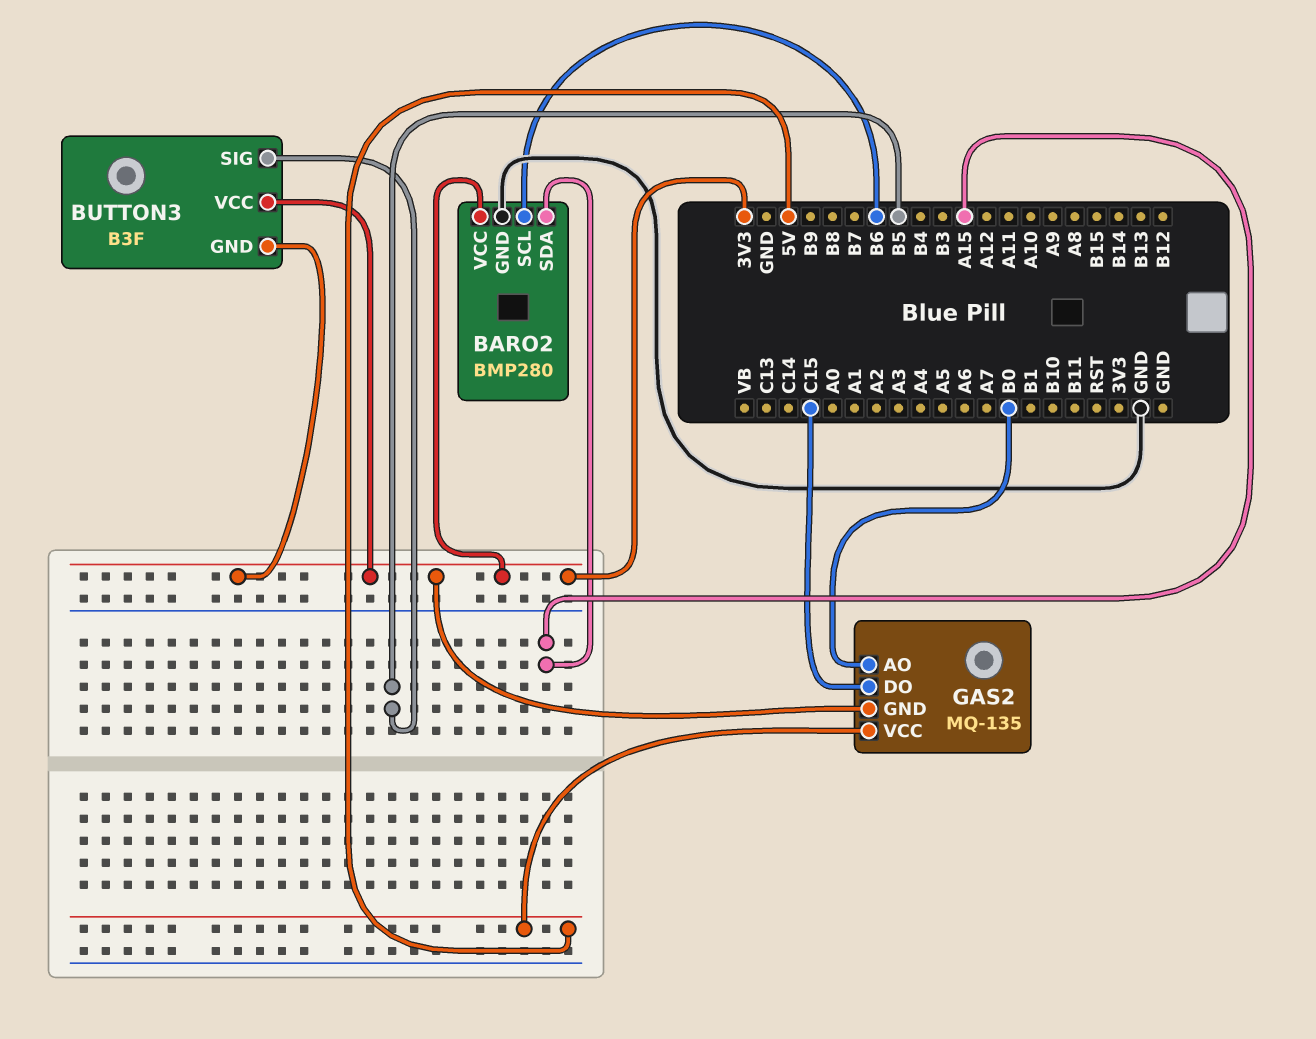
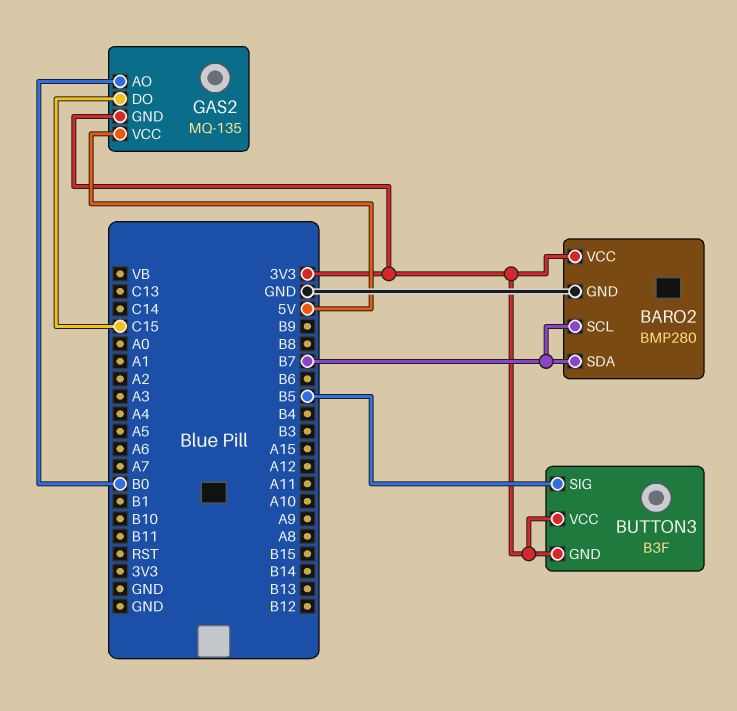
BARO2 pin SCL: B6 -> B7
BARO2 pin SDA: A15 -> B7

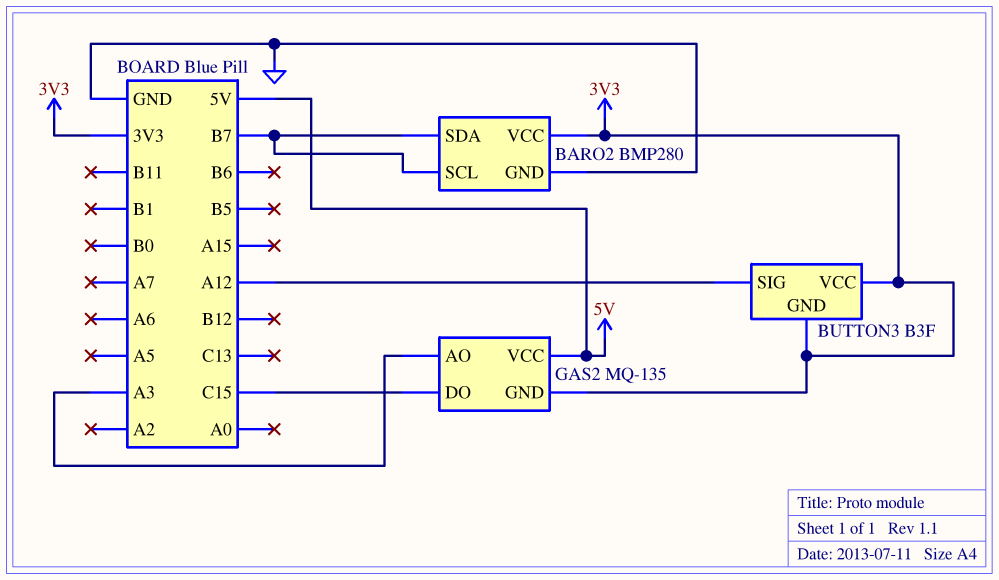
BUTTON3 pin SIG: B5 -> A12
GAS2 pin AO: B0 -> A3

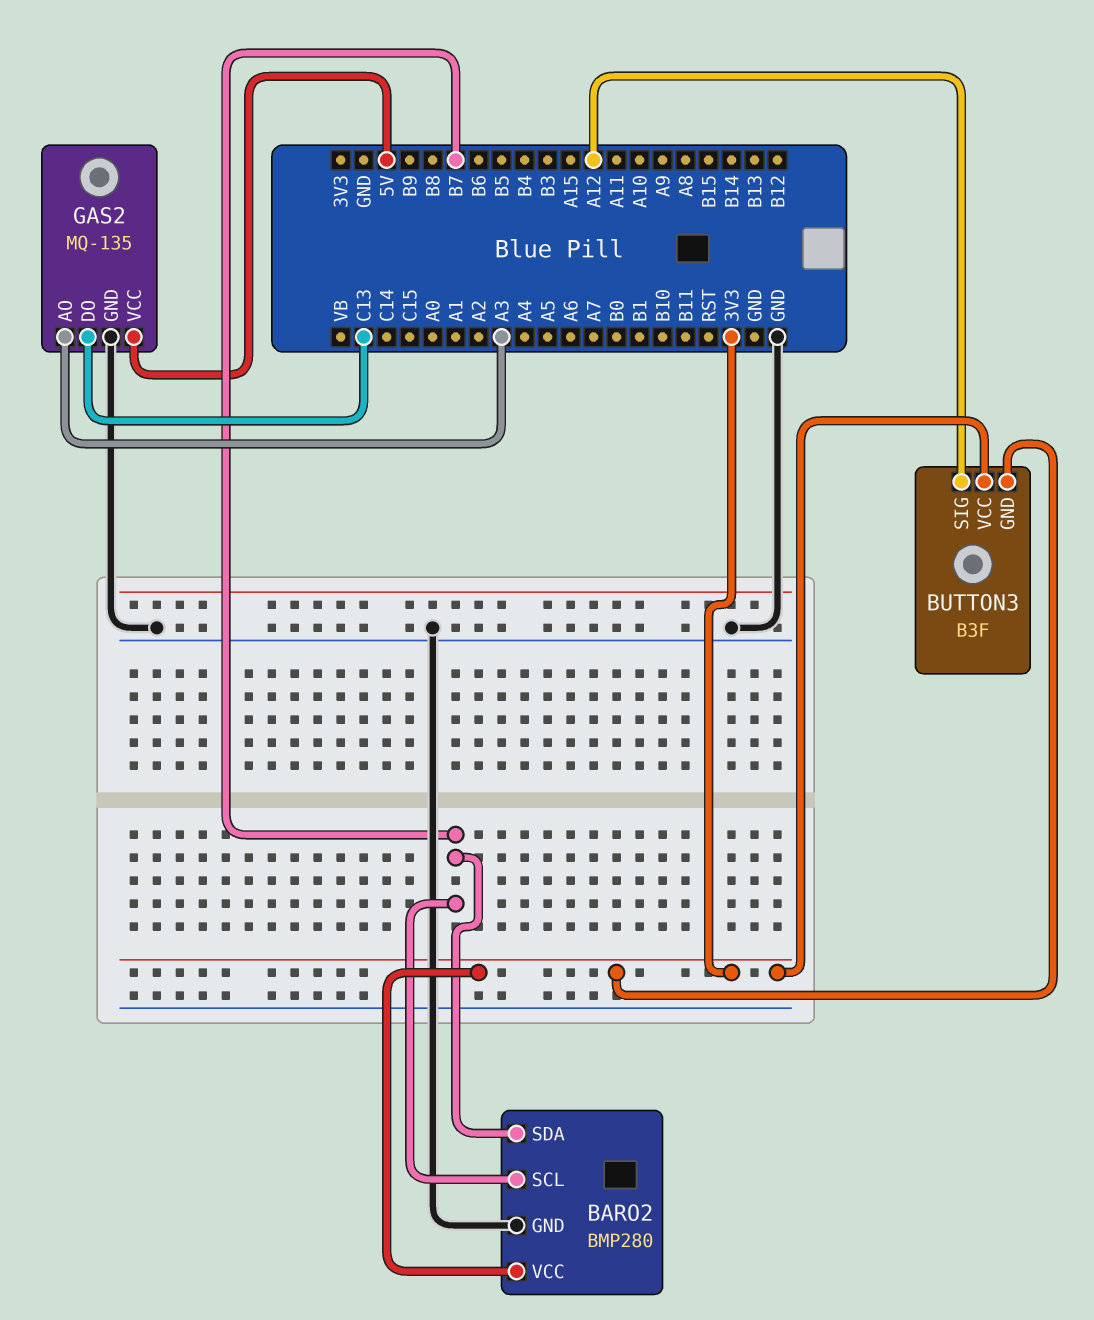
GAS2 pin DO: C15 -> C13
GAS2 pin GND: 3V3 -> GND

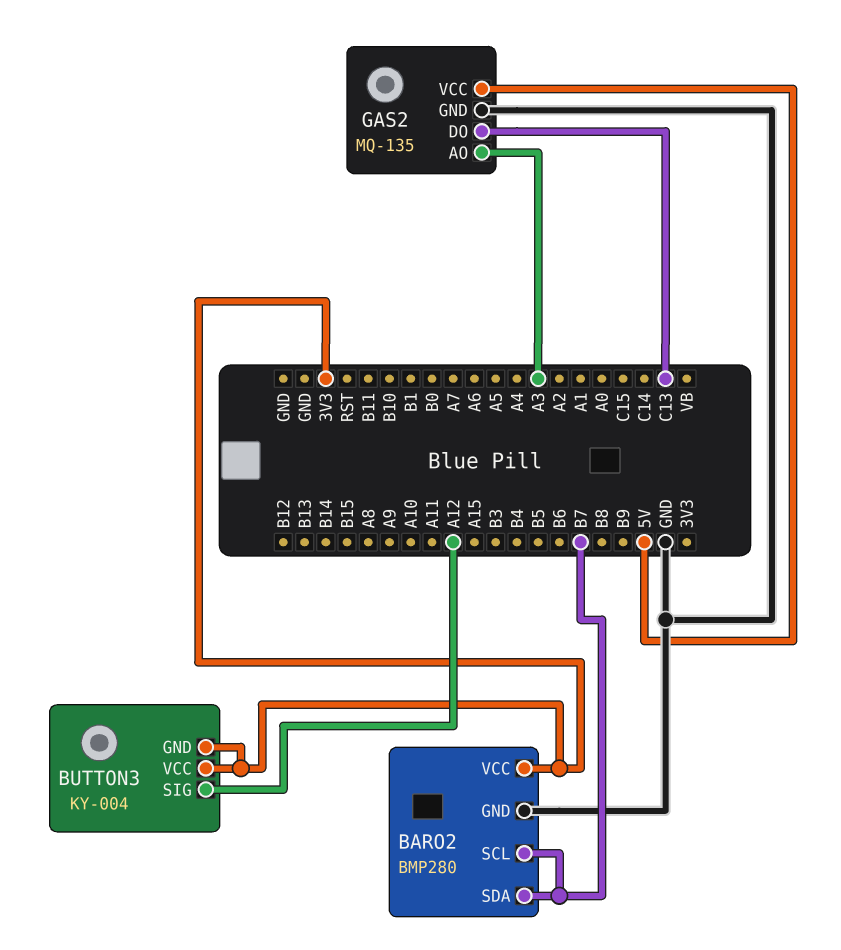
BUTTON3: B3F -> KY-004

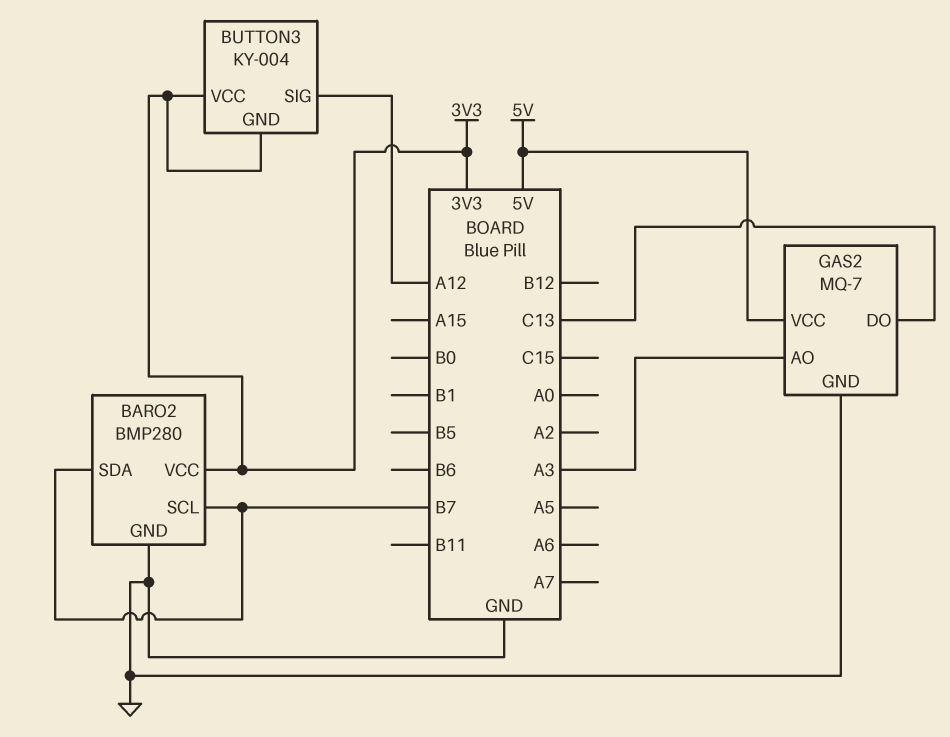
GAS2: MQ-135 -> MQ-7

